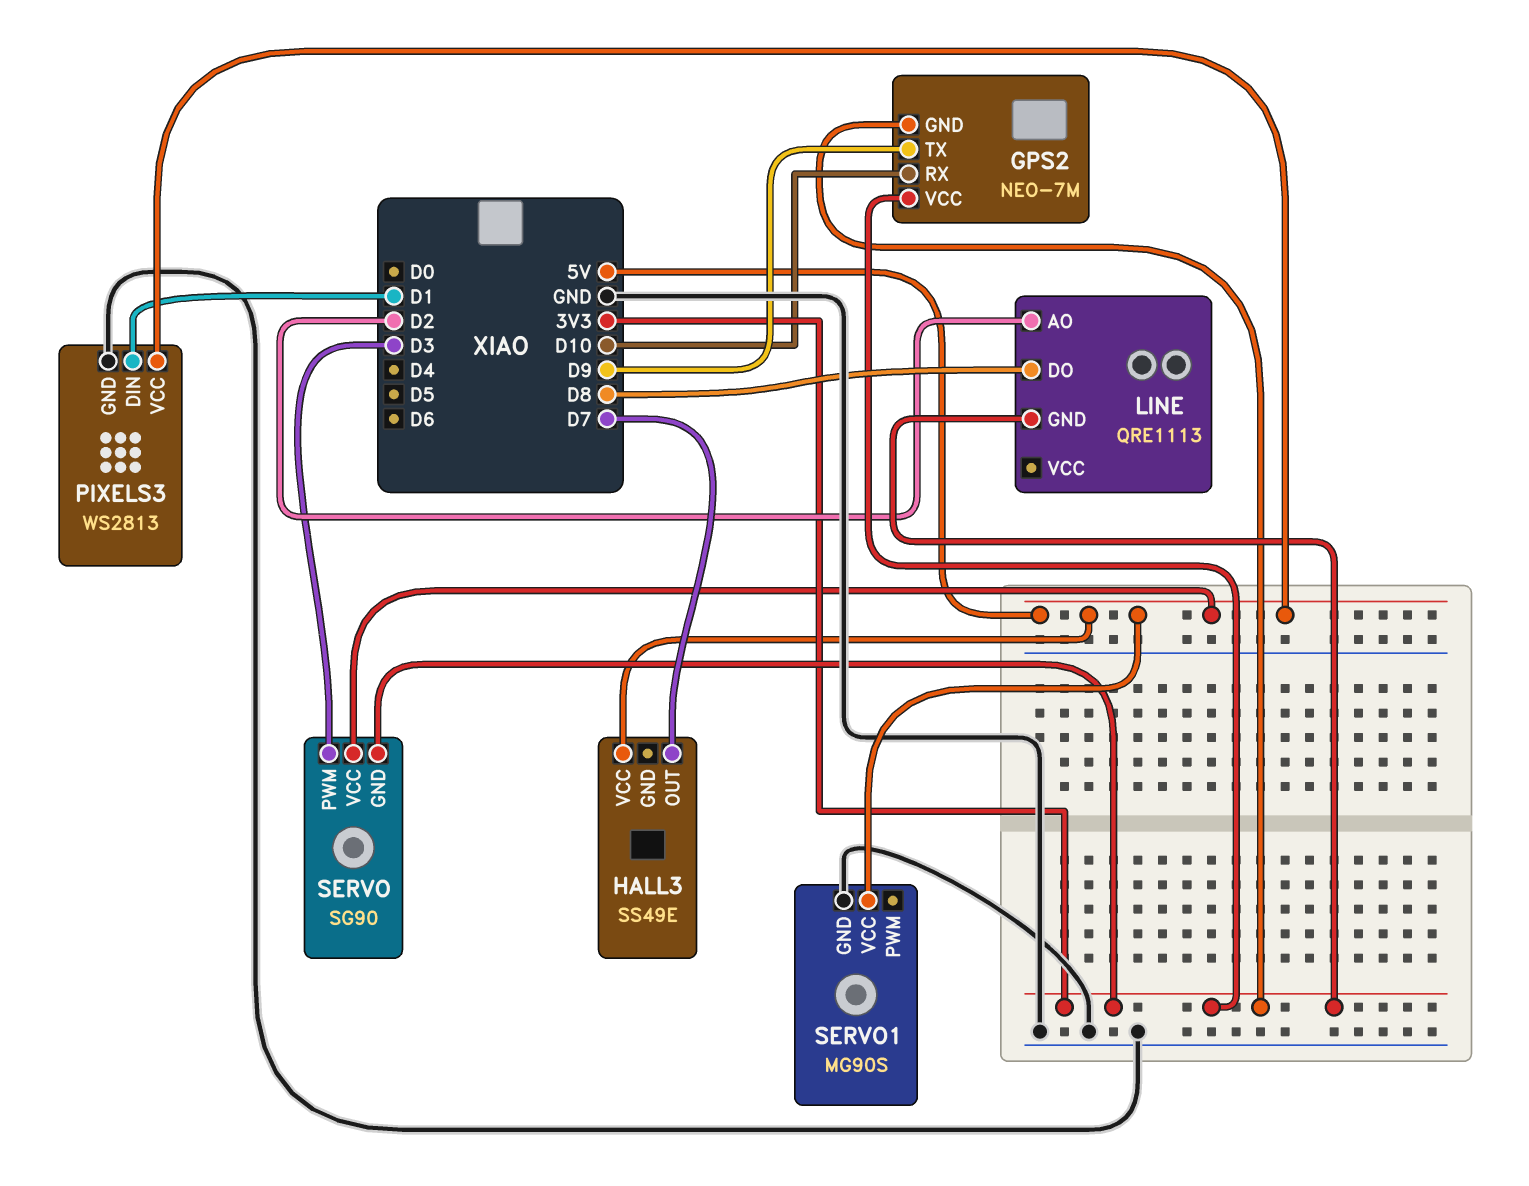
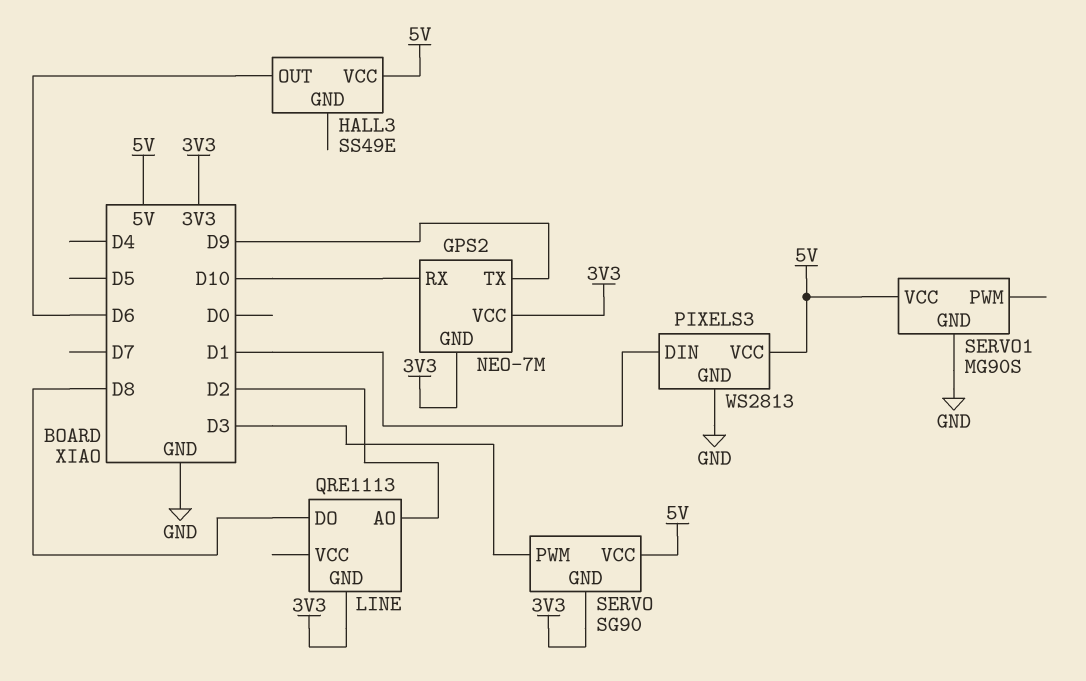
HALL3 pin OUT: D7 -> D6

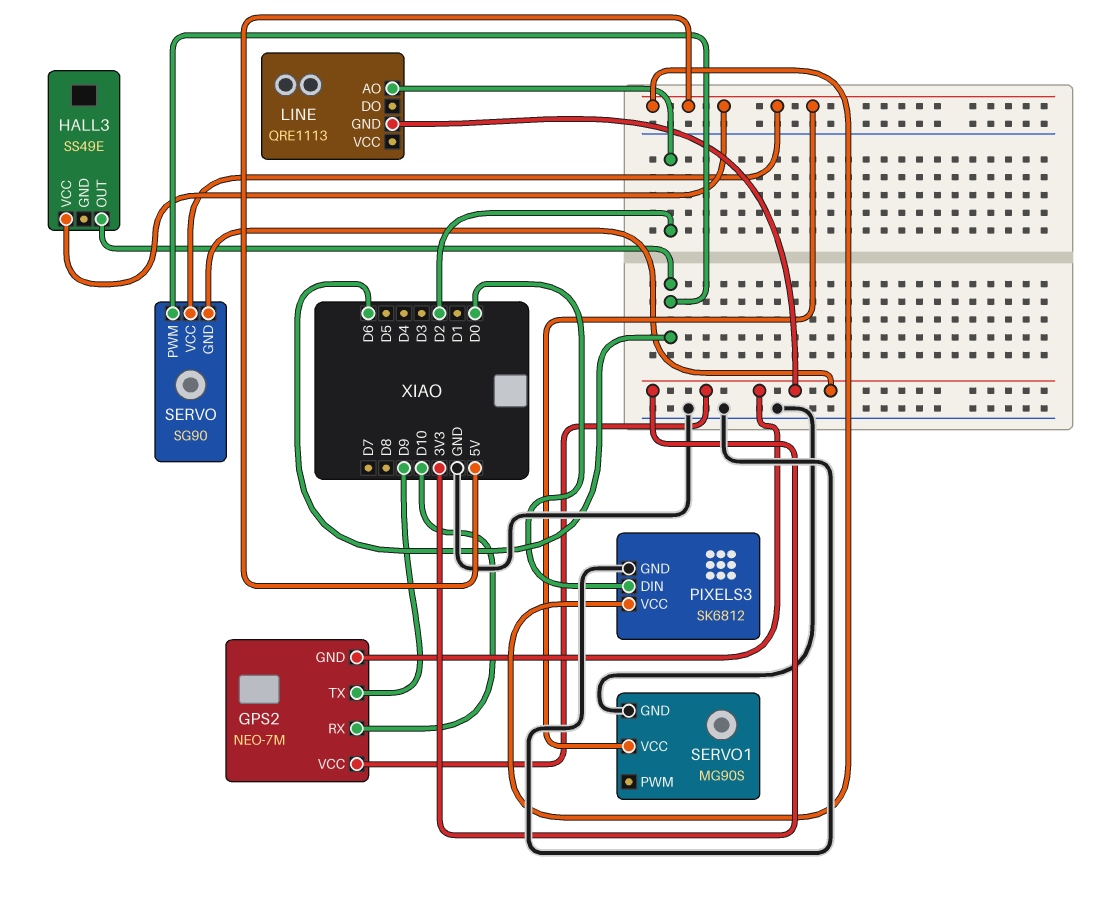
LINE pin DO: D8 -> none
PIXELS3: WS2813 -> SK6812
PIXELS3 pin DIN: D1 -> D0
SERVO pin PWM: D3 -> D6

